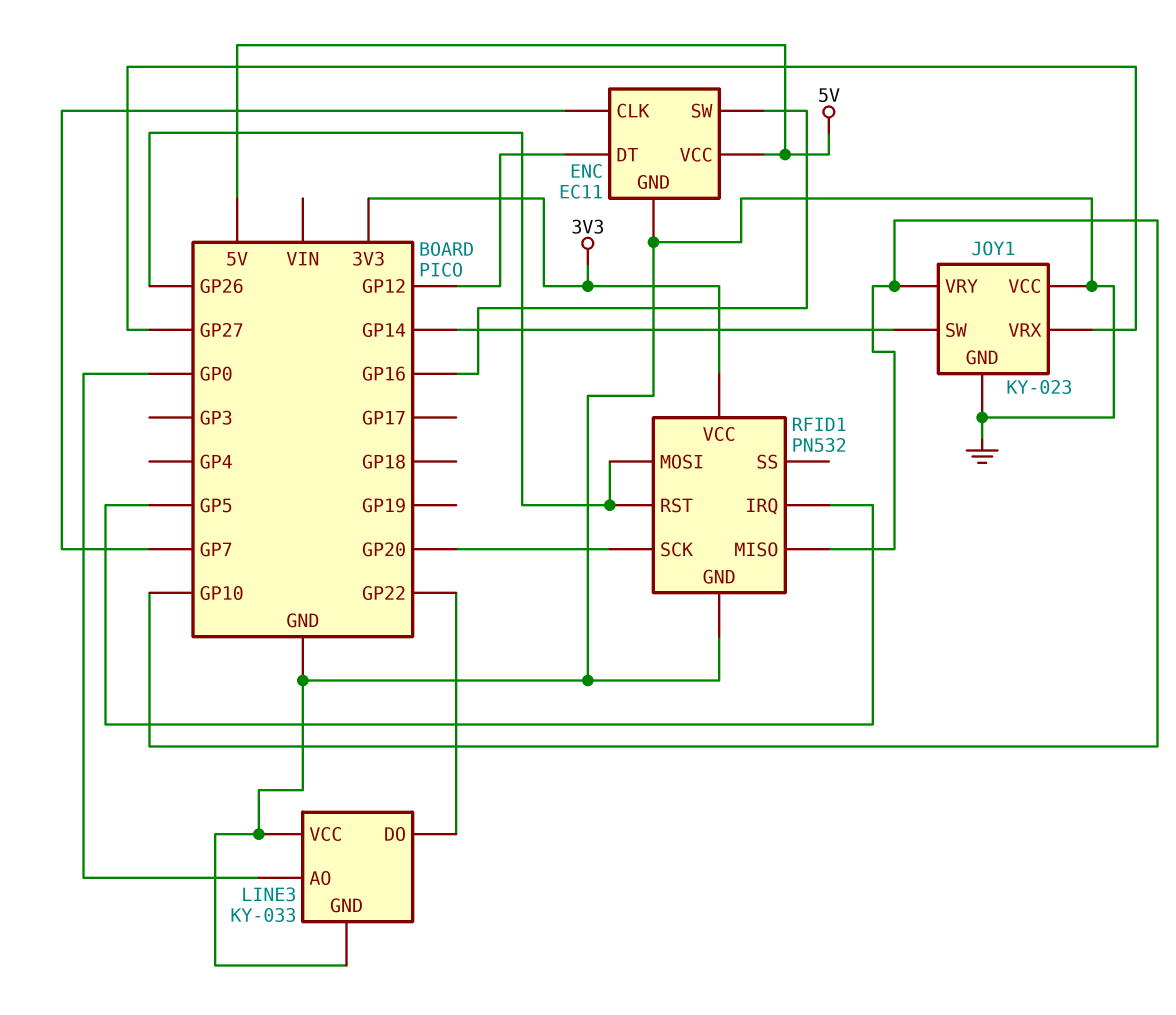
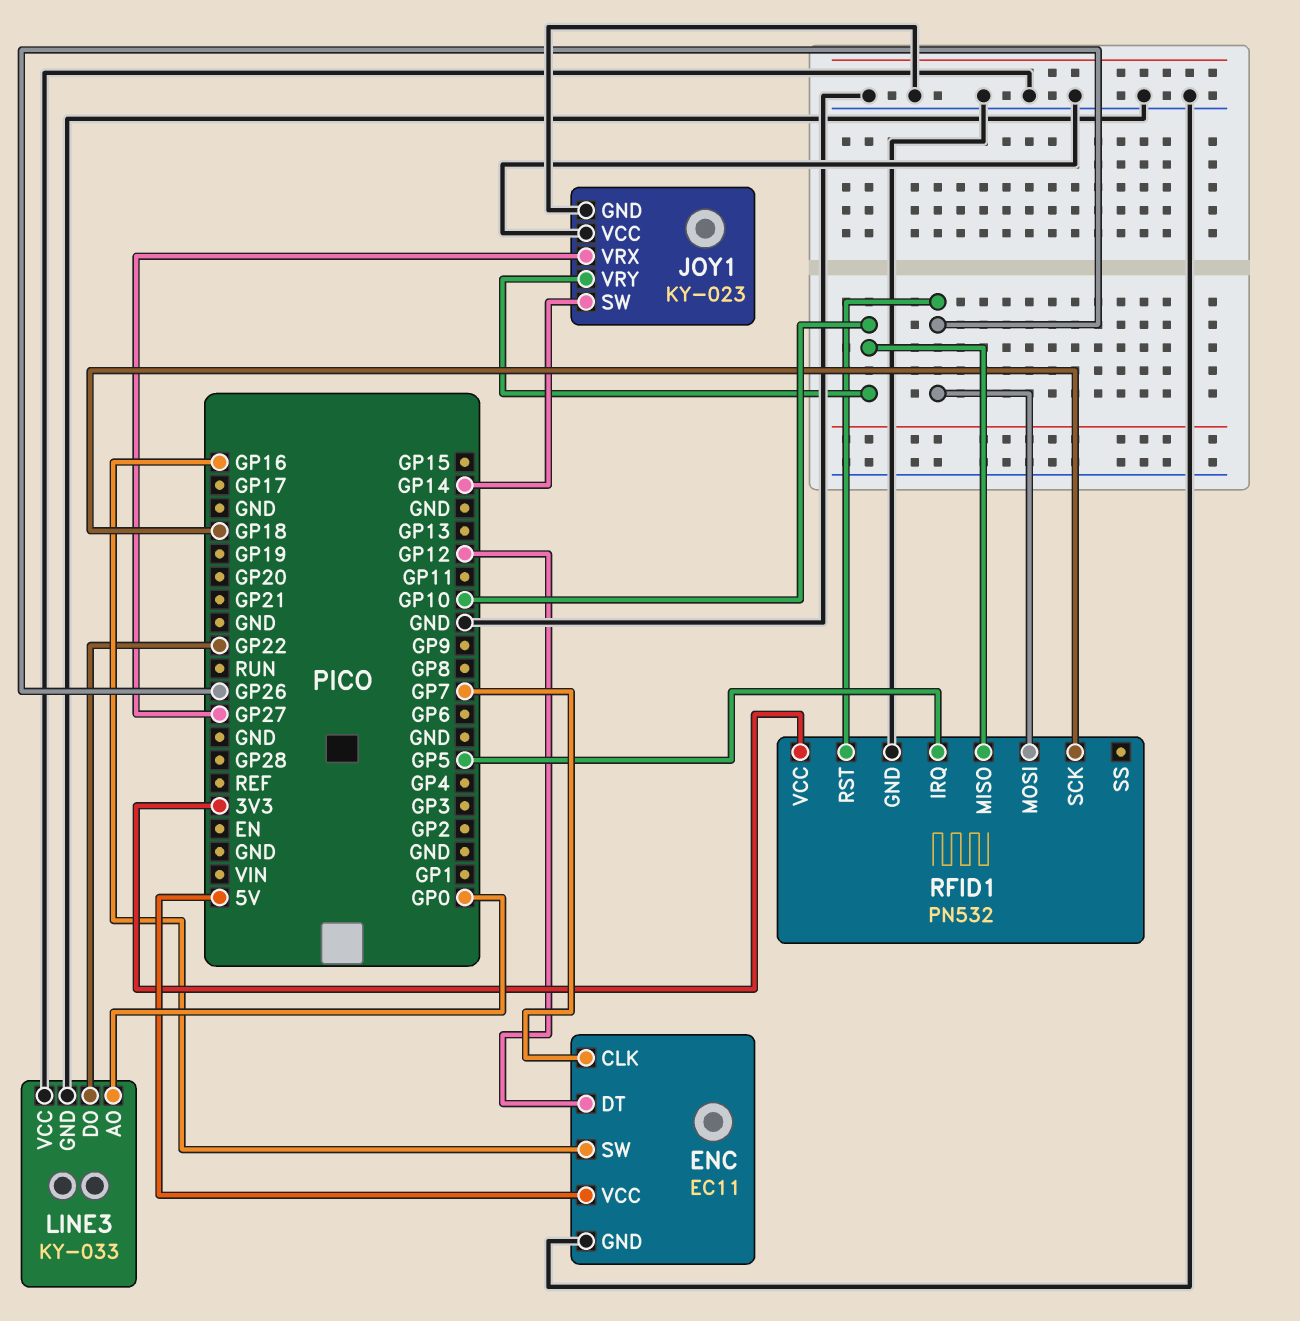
RFID1 pin SCK: GP20 -> GP18

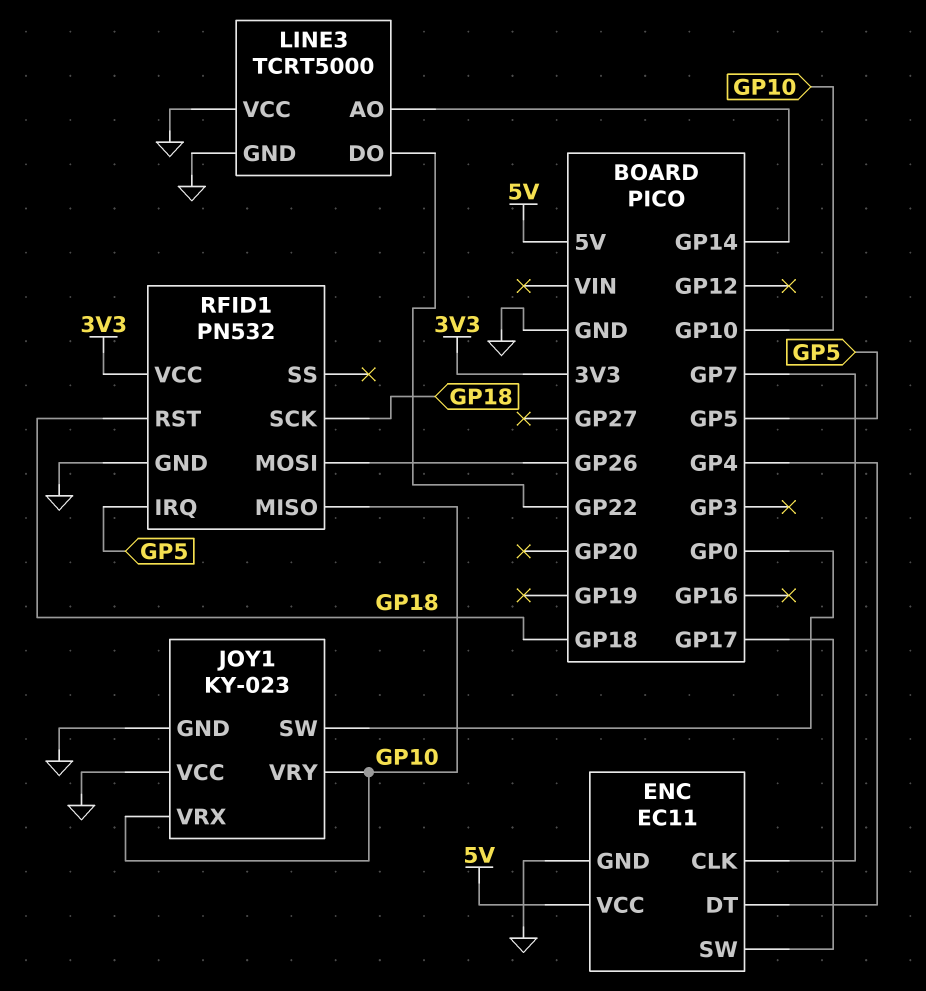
ENC pin DT: GP12 -> GP4
ENC pin SW: GP16 -> GP17
JOY1 pin SW: GP14 -> GP0
JOY1 pin VRX: GP27 -> GP10
LINE3: KY-033 -> TCRT5000
LINE3 pin AO: GP0 -> GP14
RFID1 pin RST: GP26 -> GP18

